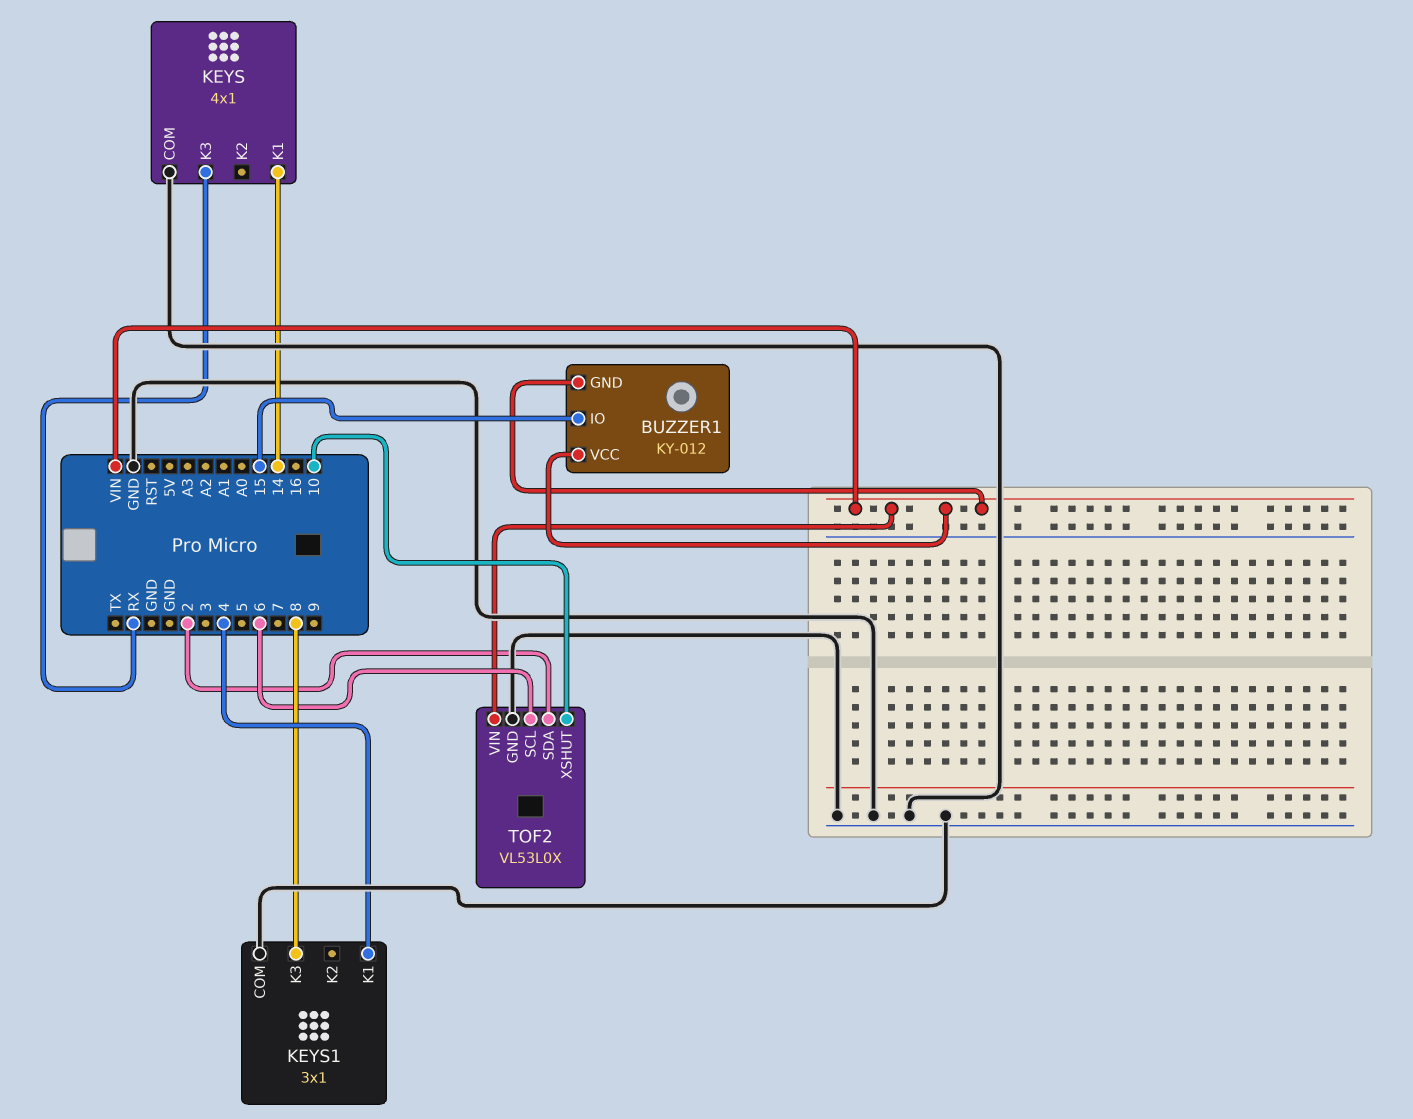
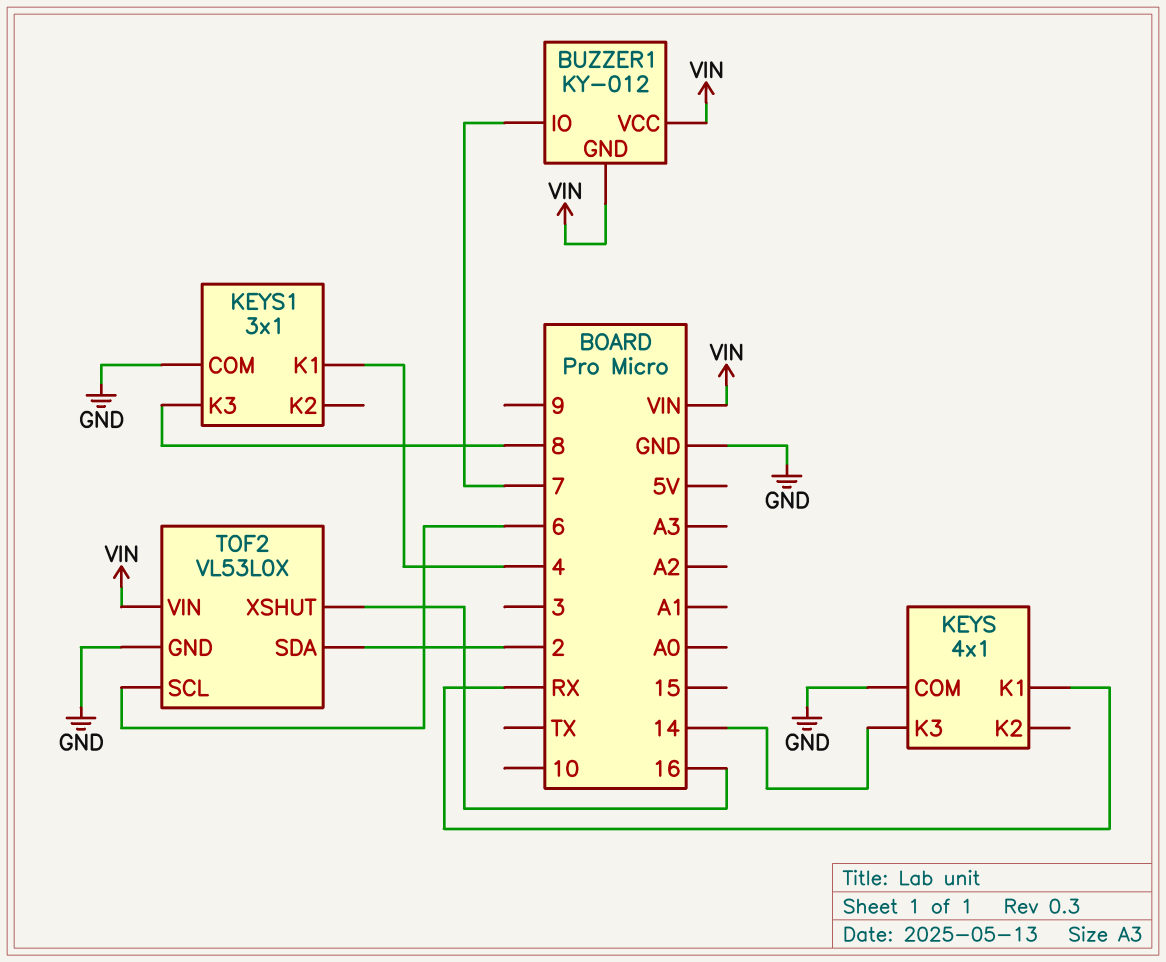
BUZZER1 pin IO: 15 -> 7
KEYS pin K1: 14 -> RX
KEYS pin K3: RX -> 14
TOF2 pin XSHUT: 10 -> 16

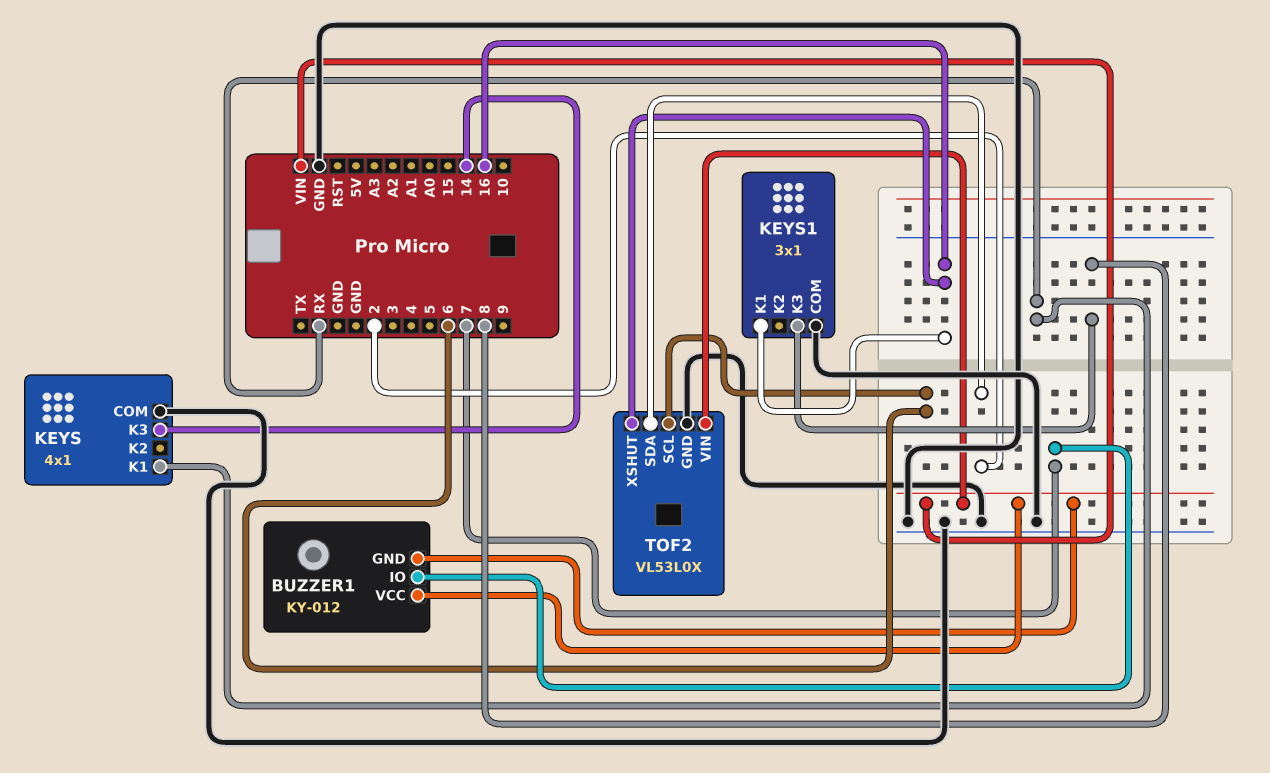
KEYS1 pin K1: 4 -> 16

